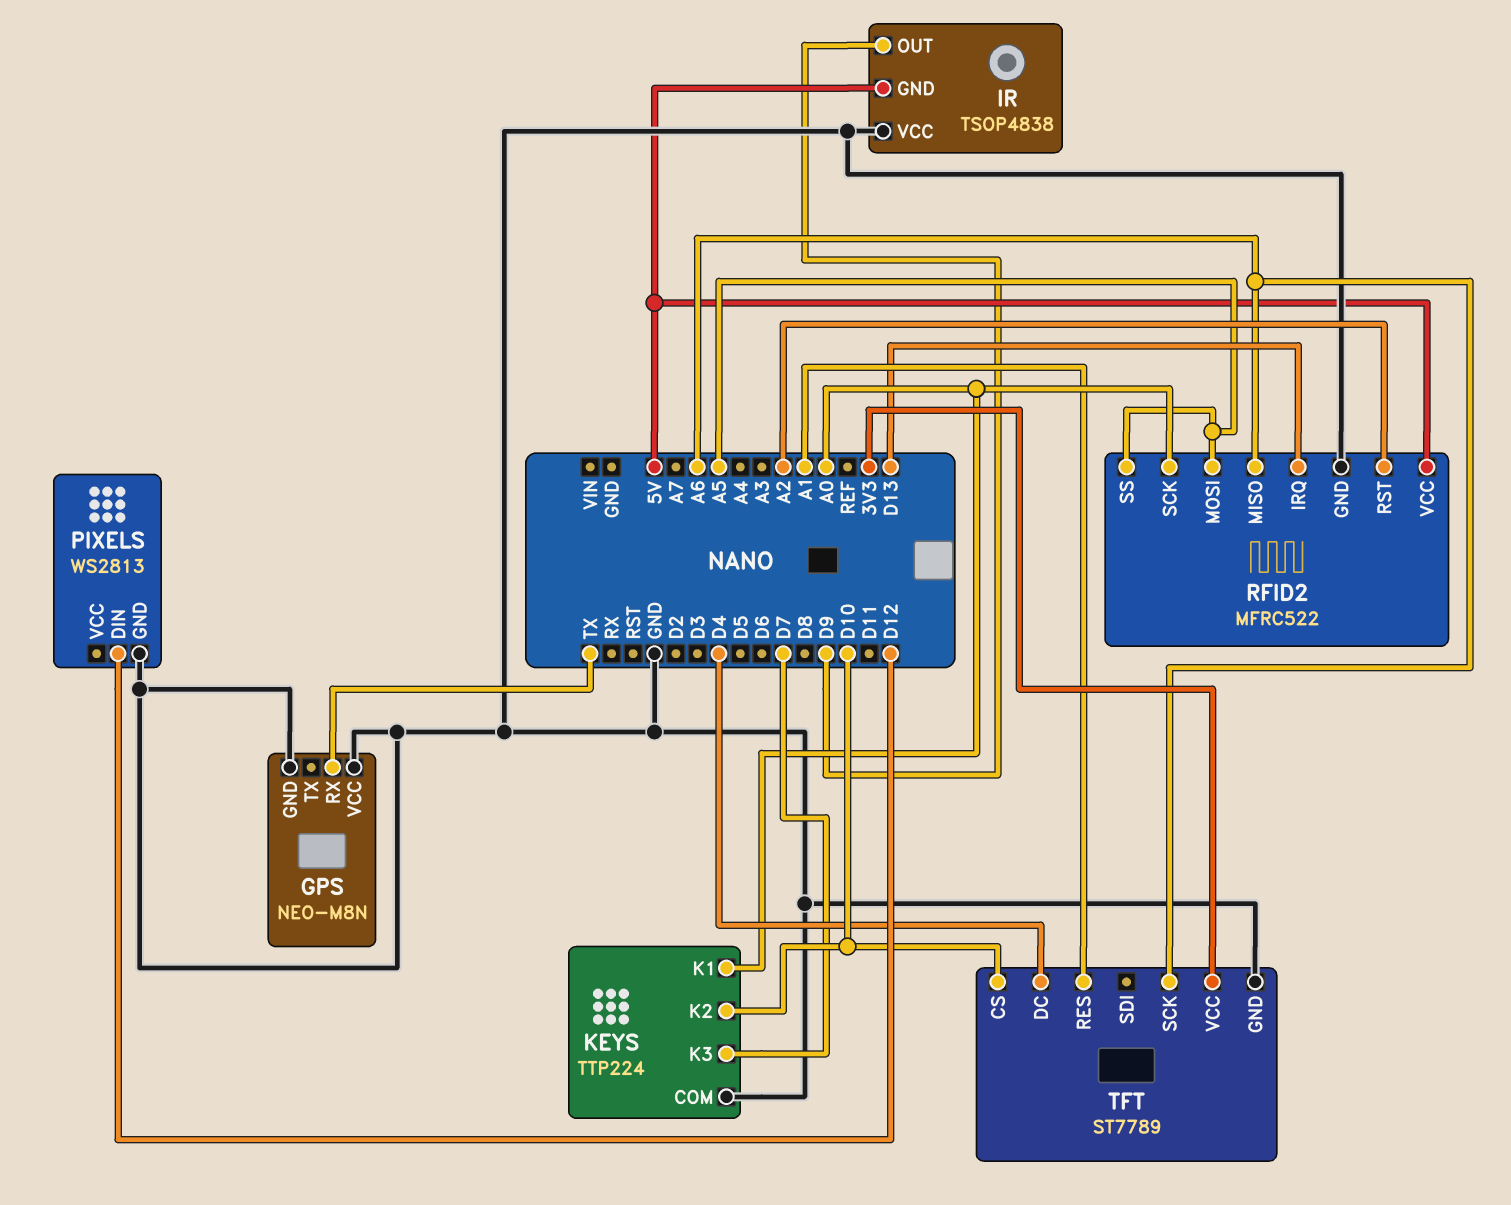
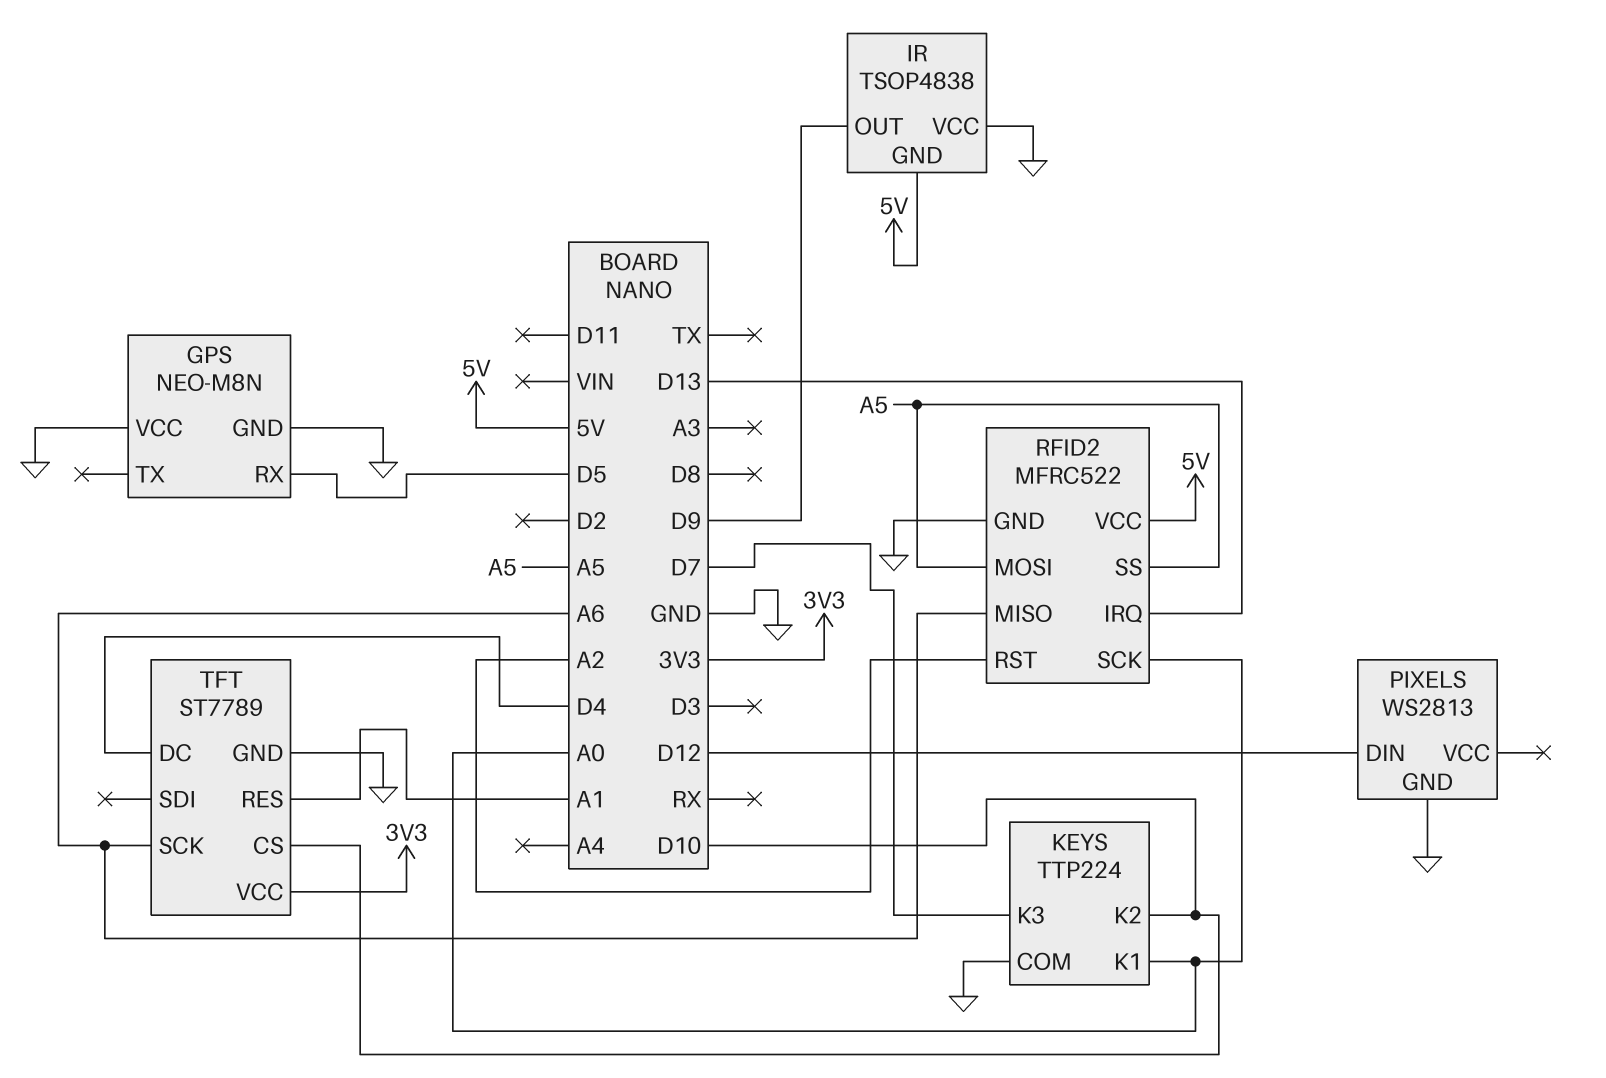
GPS pin RX: TX -> D5

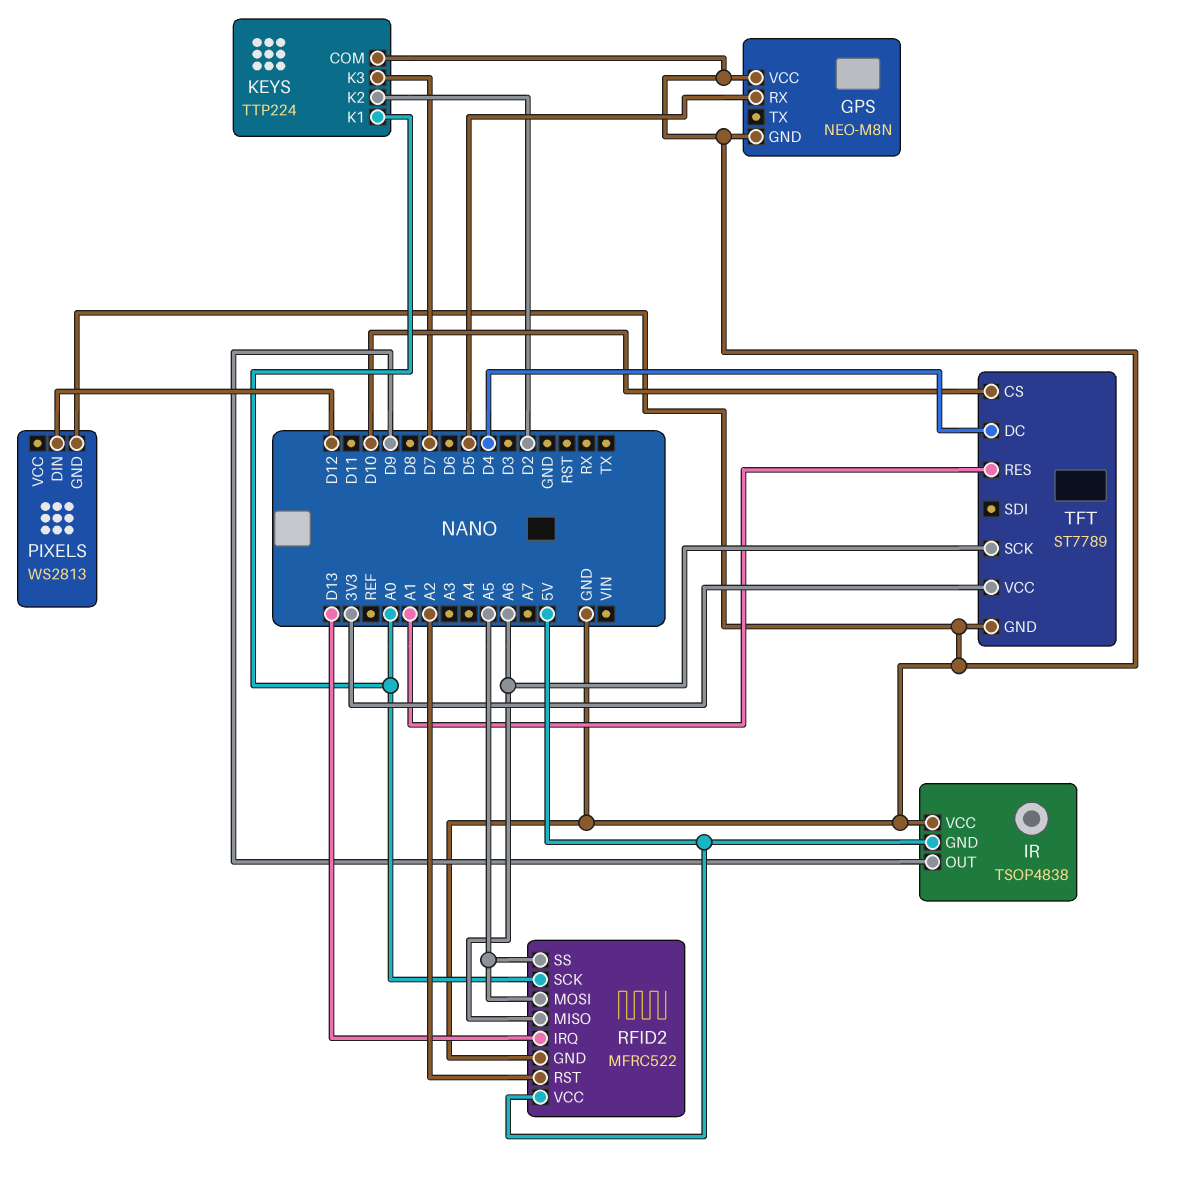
KEYS pin K2: D10 -> D2

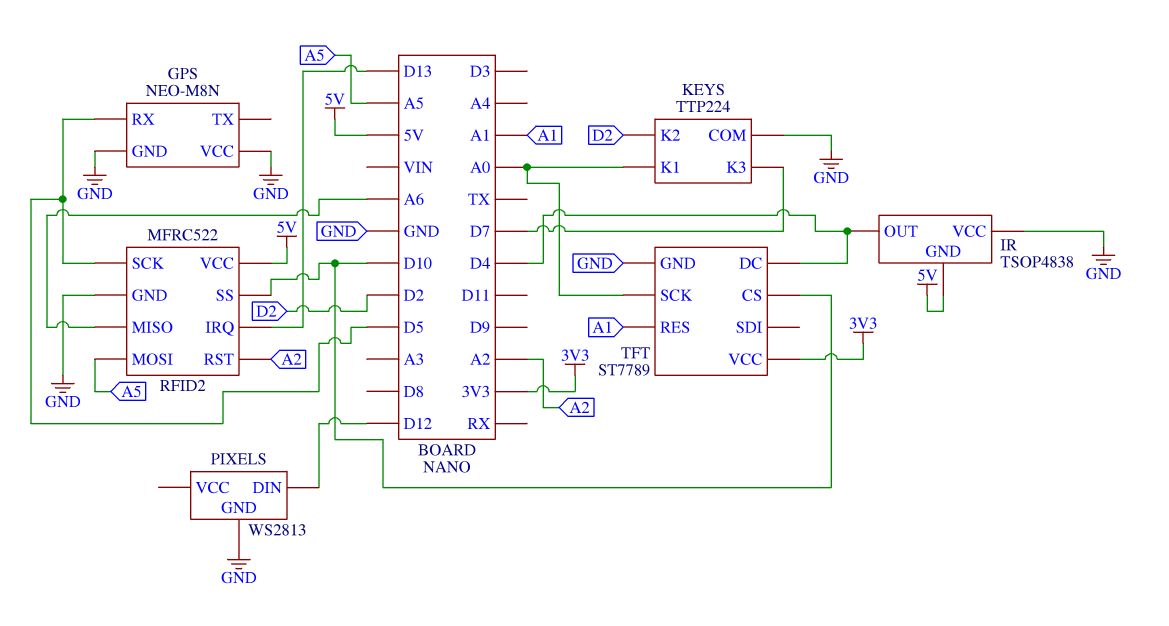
IR pin OUT: D9 -> D4
RFID2 pin SCK: A0 -> D5
RFID2 pin SS: A5 -> D10
TFT pin SCK: A6 -> A0

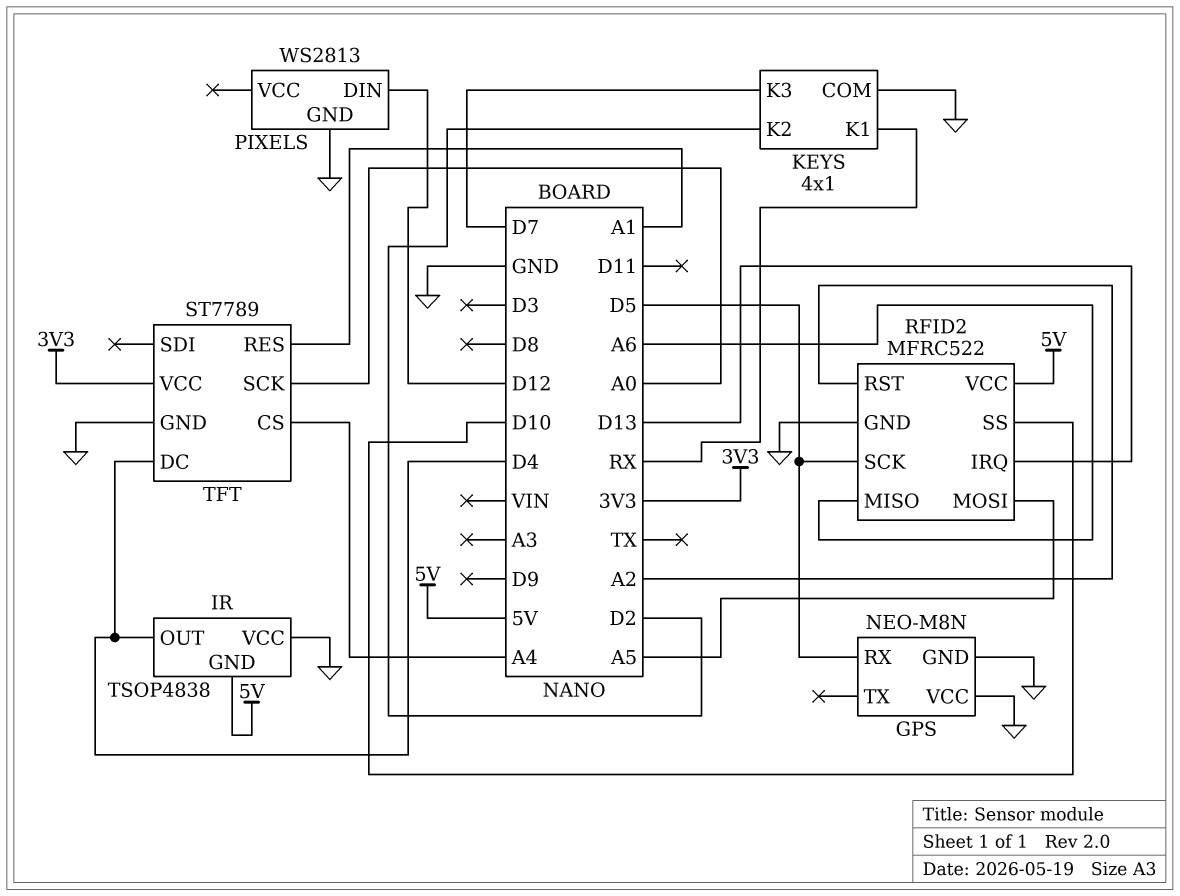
KEYS: TTP224 -> 4x1
KEYS pin K1: A0 -> RX
TFT pin CS: D10 -> A4

